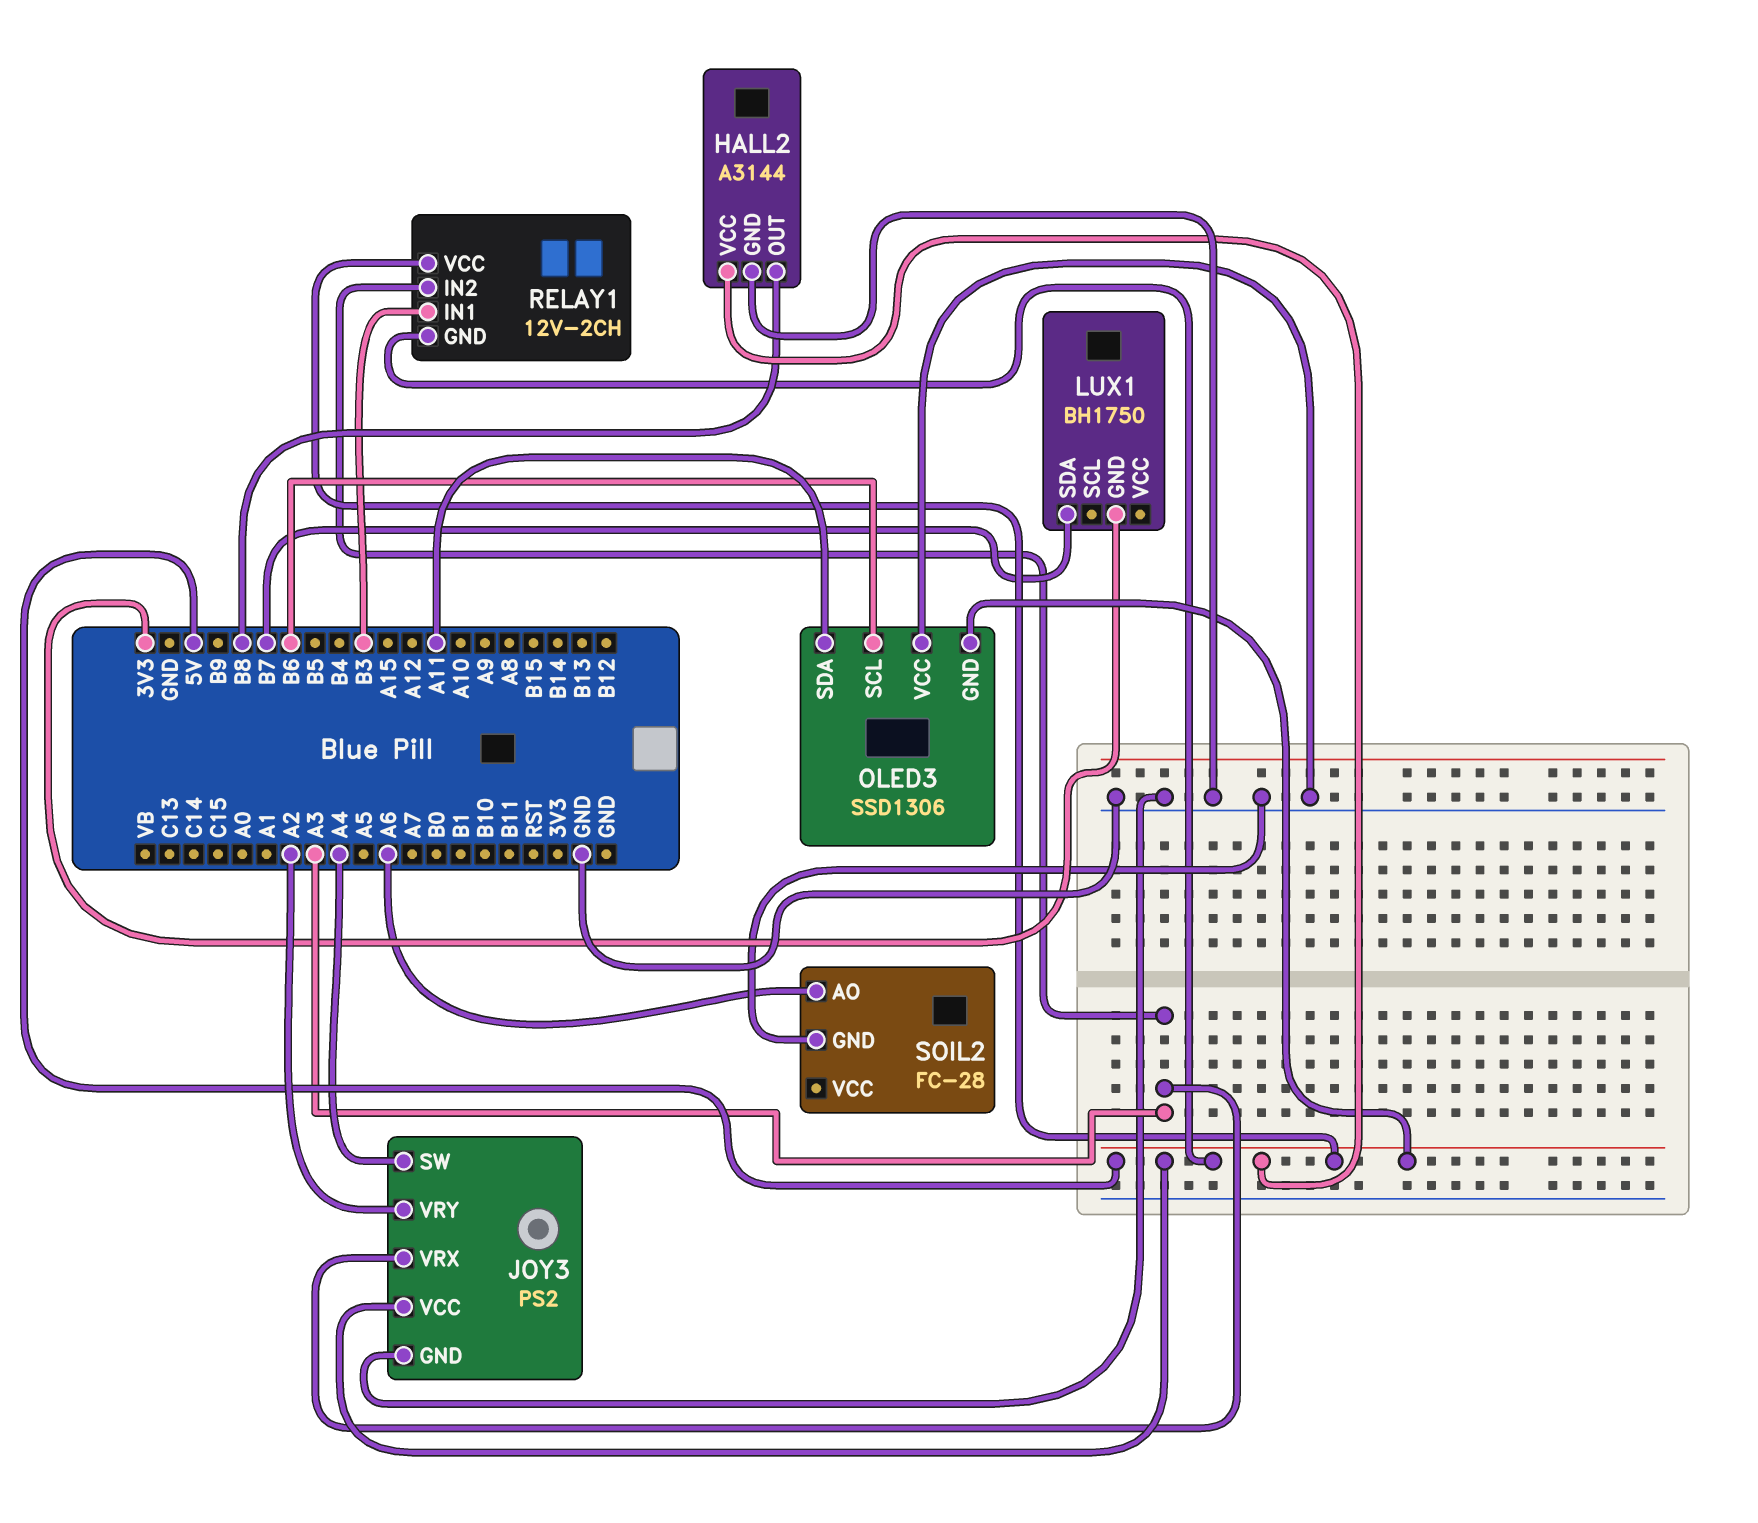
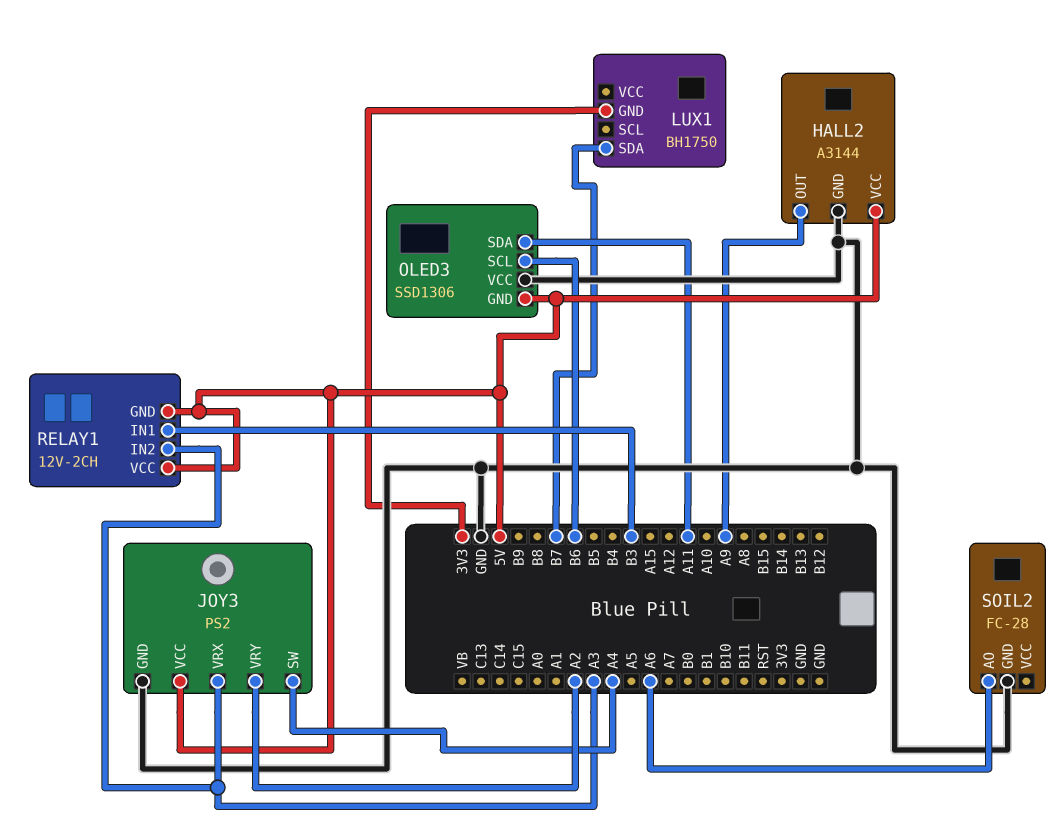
HALL2 pin OUT: B8 -> A9

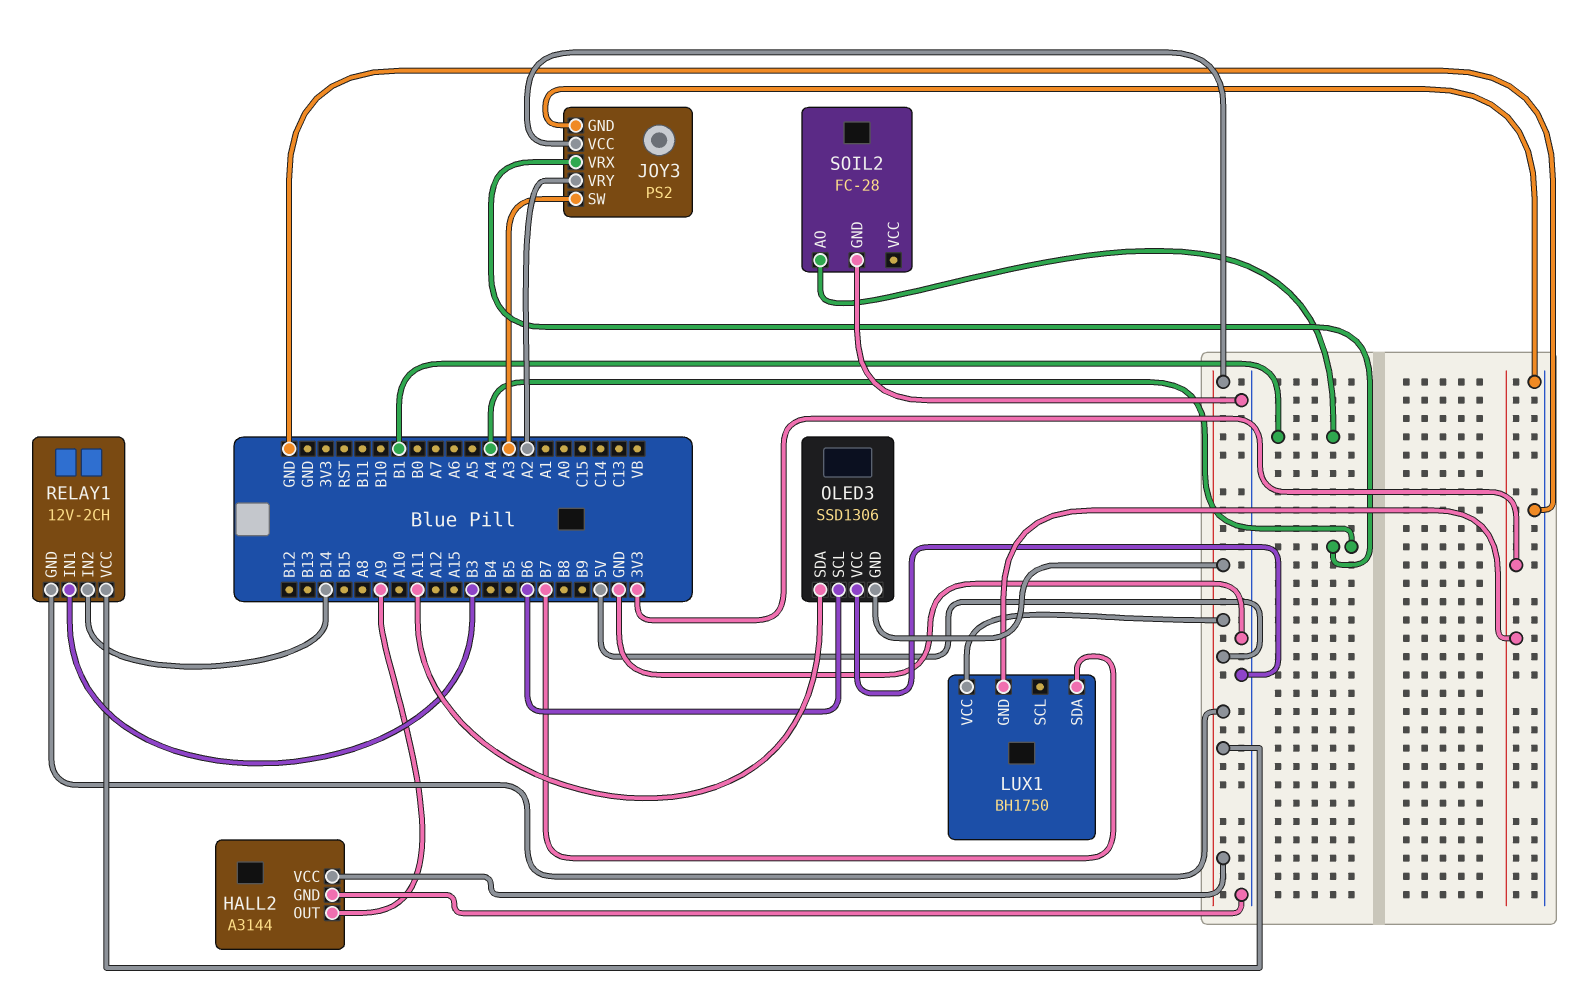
JOY3 pin SW: A4 -> A3
JOY3 pin VRX: A3 -> A4
LUX1 pin VCC: none -> 5V
RELAY1 pin IN2: A3 -> B14
SOIL2 pin AO: A6 -> B1

